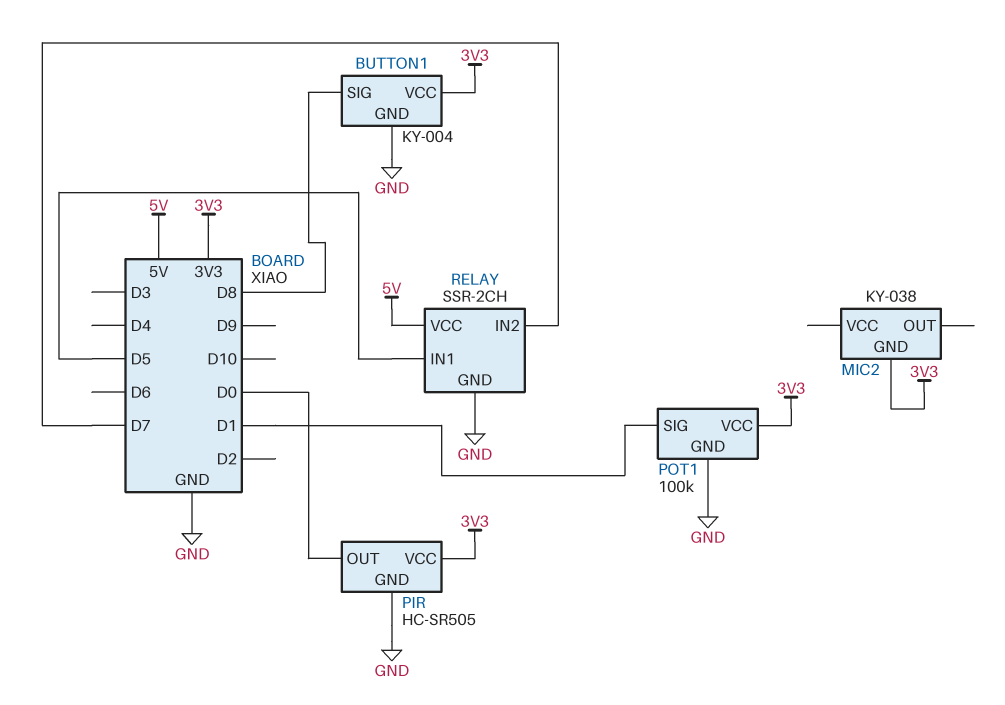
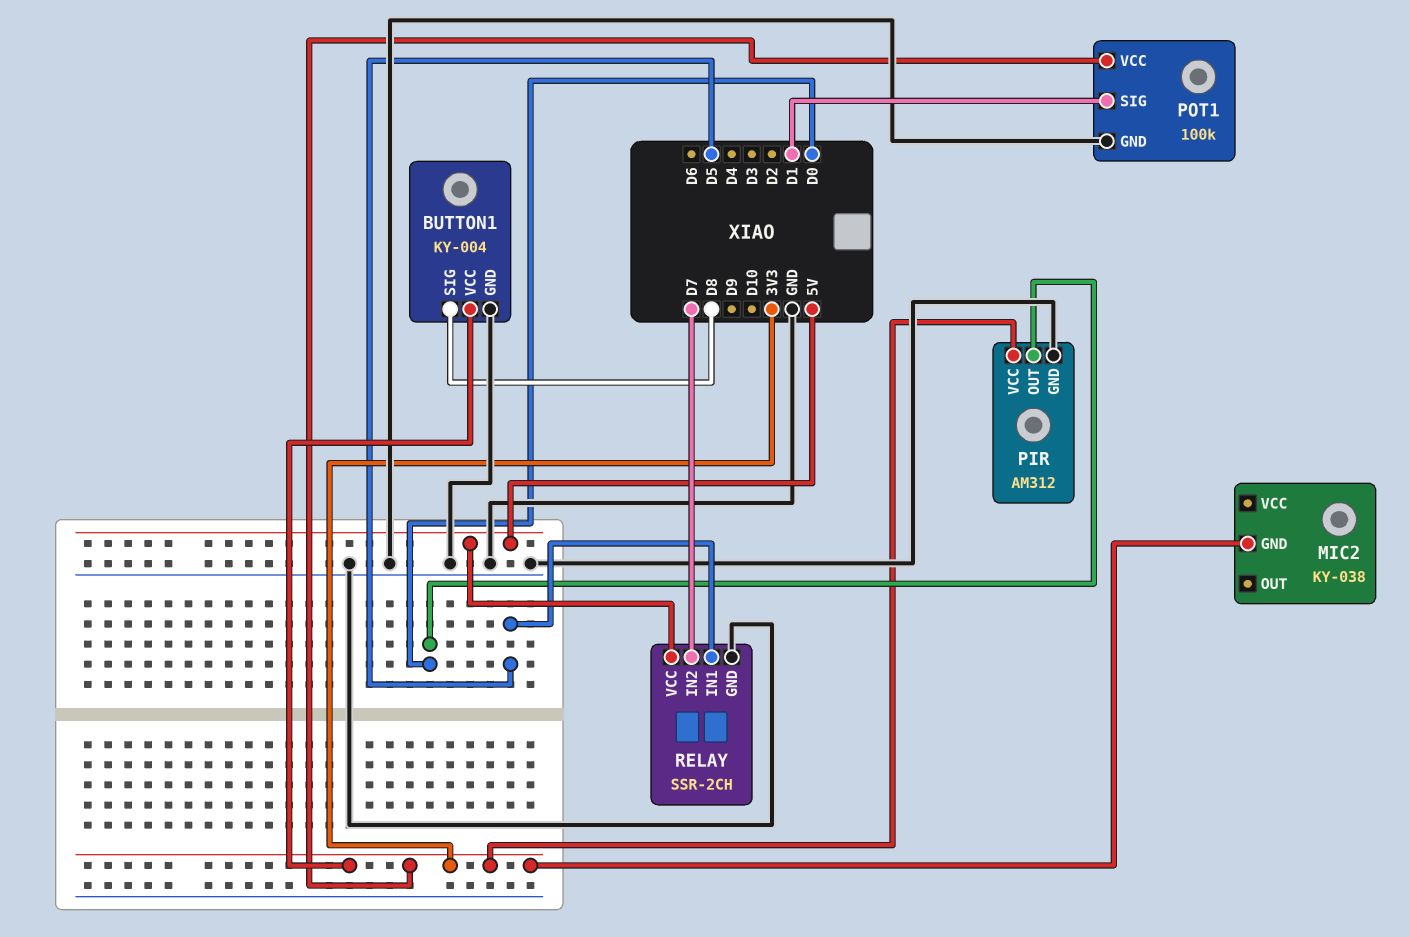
PIR: HC-SR505 -> AM312

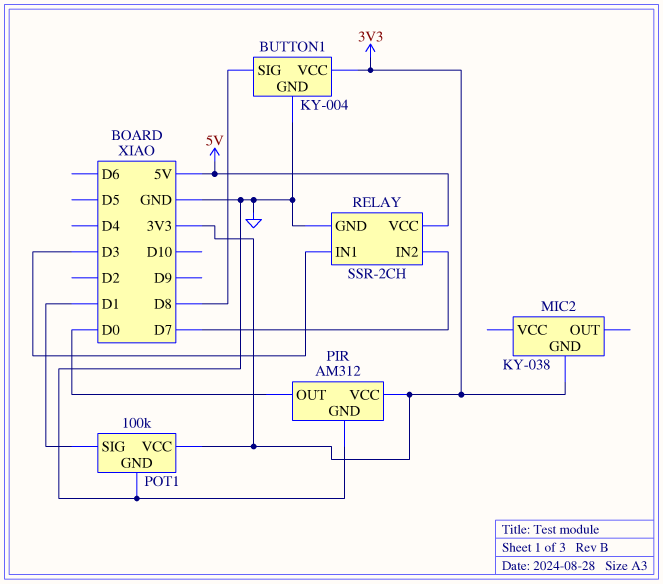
RELAY pin IN1: D5 -> D3

